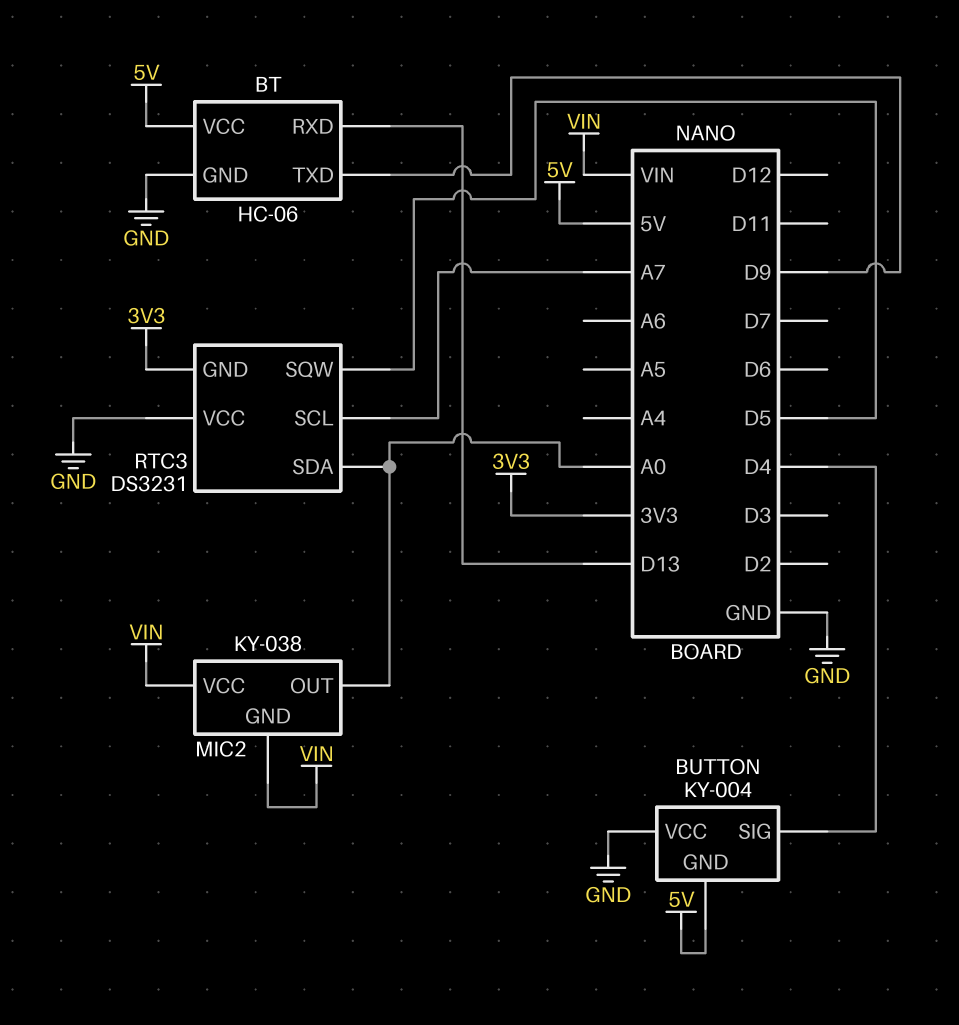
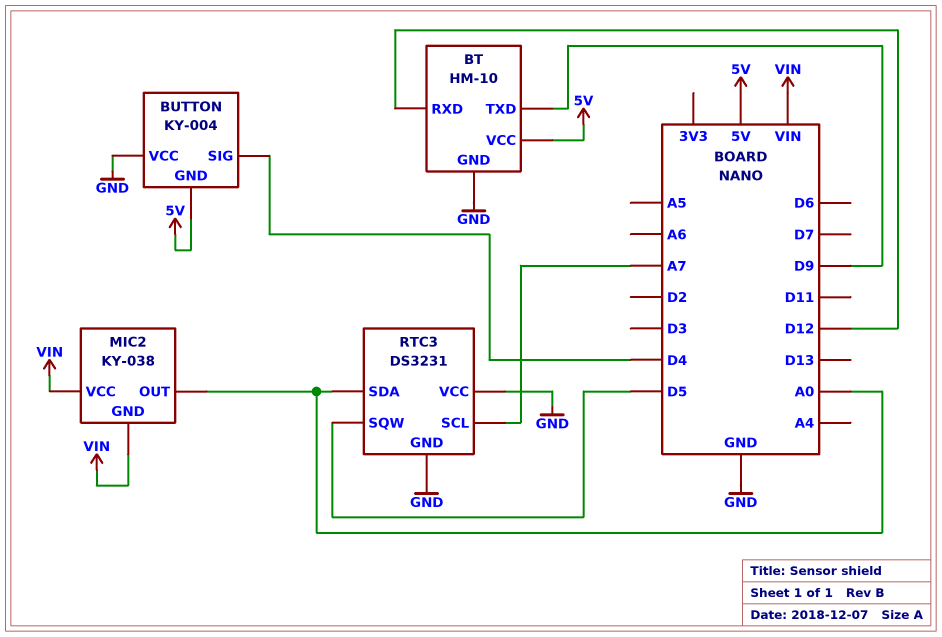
BT: HC-06 -> HM-10
BT pin RXD: D13 -> D12
RTC3 pin GND: 3V3 -> GND

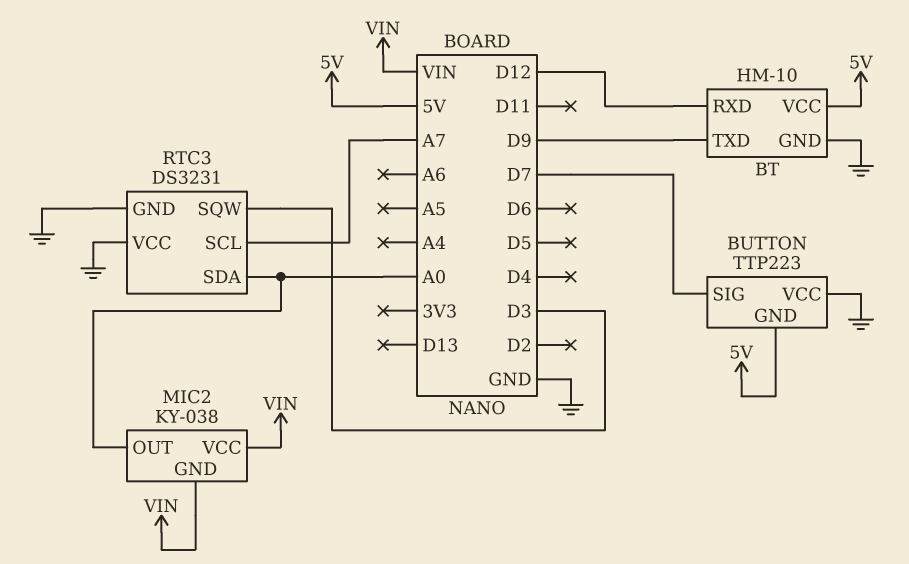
BUTTON: KY-004 -> TTP223
BUTTON pin SIG: D4 -> D7
RTC3 pin SQW: D5 -> D3

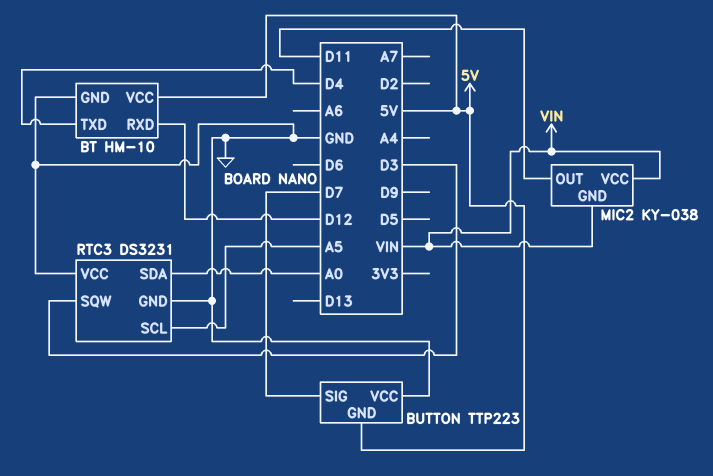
BT pin TXD: D9 -> D4
MIC2 pin OUT: A0 -> D11
RTC3 pin SCL: A7 -> A5

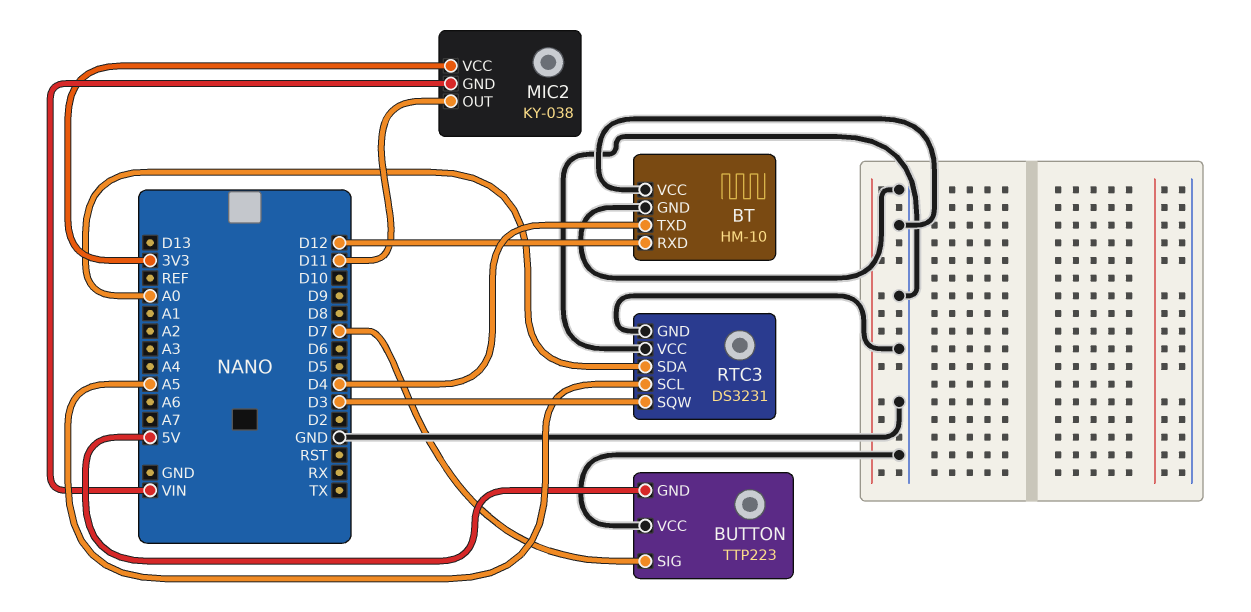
BT pin VCC: 5V -> GND
MIC2 pin VCC: VIN -> 3V3

